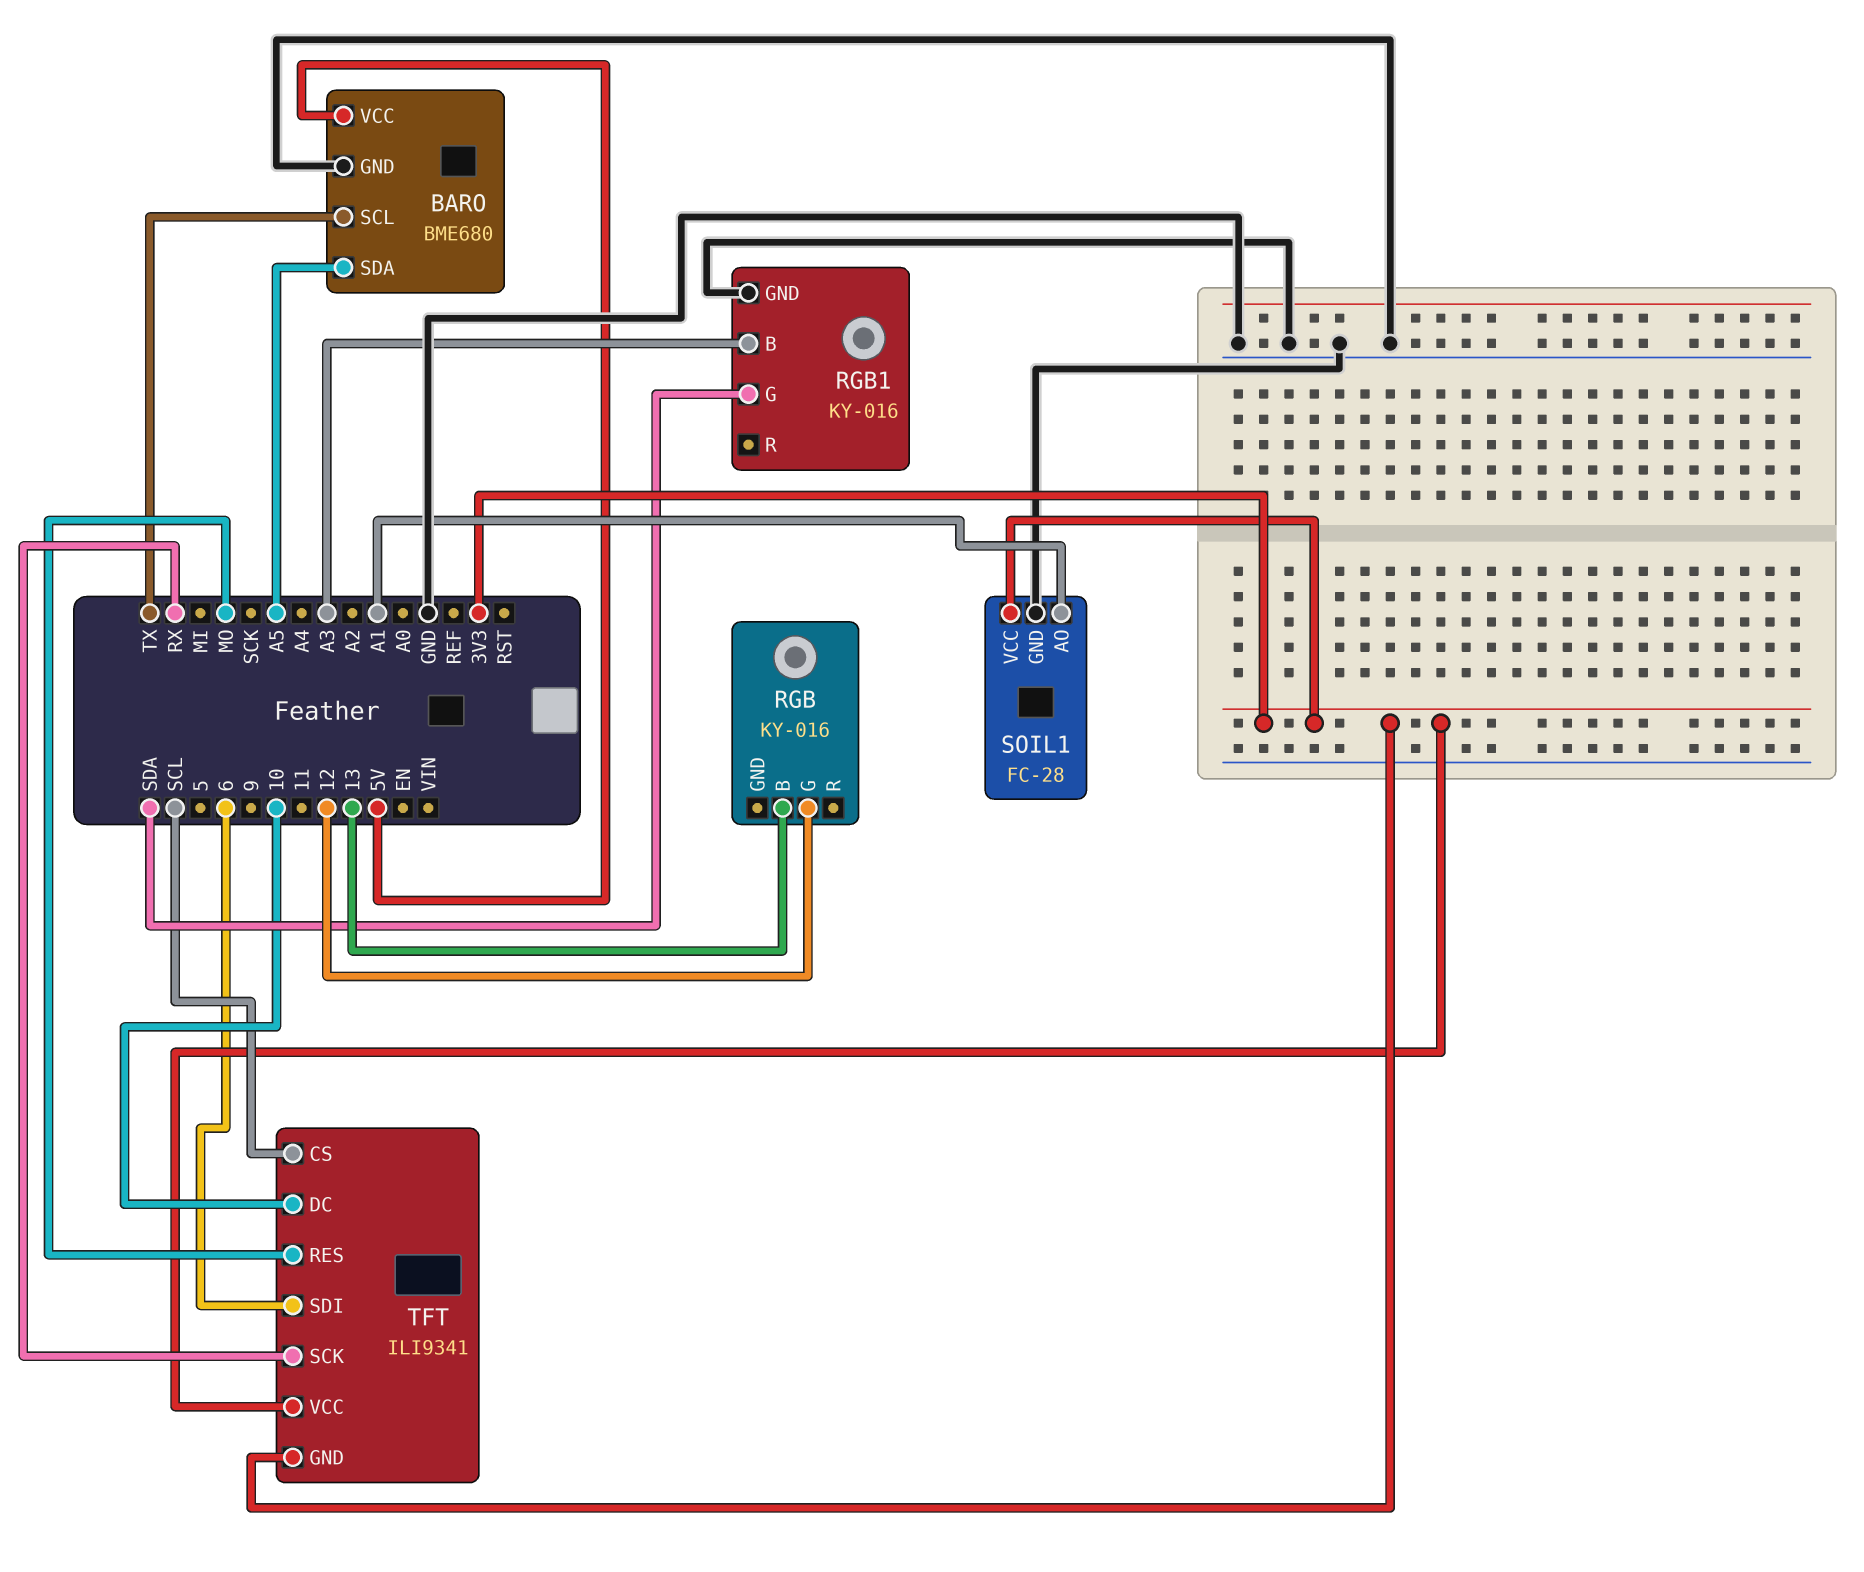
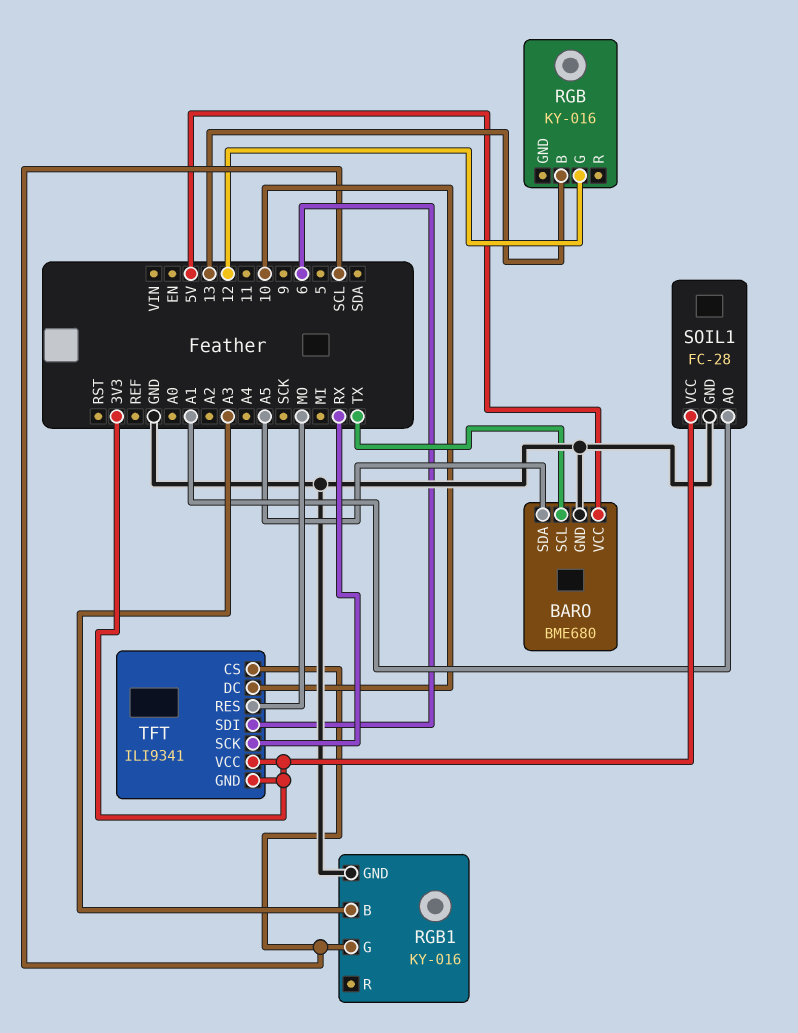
RGB1 pin G: SDA -> SCL

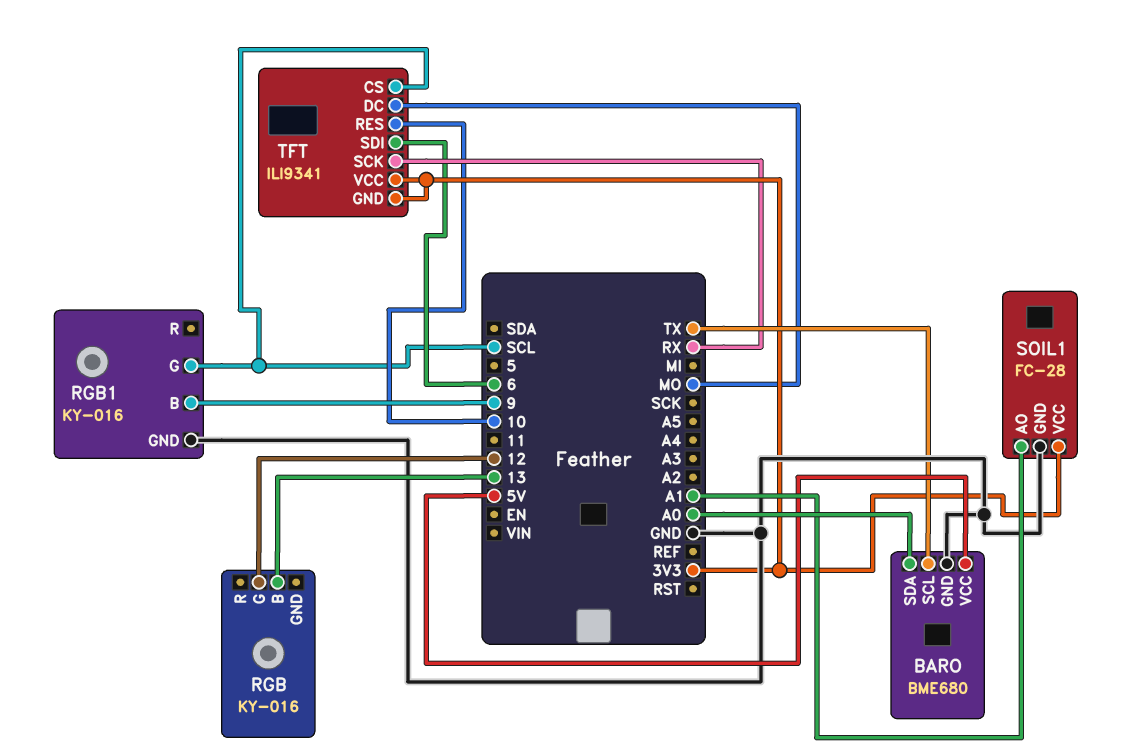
BARO pin SDA: A5 -> A0
RGB1 pin B: A3 -> 9
TFT pin DC: 10 -> MO
TFT pin RES: MO -> 10

